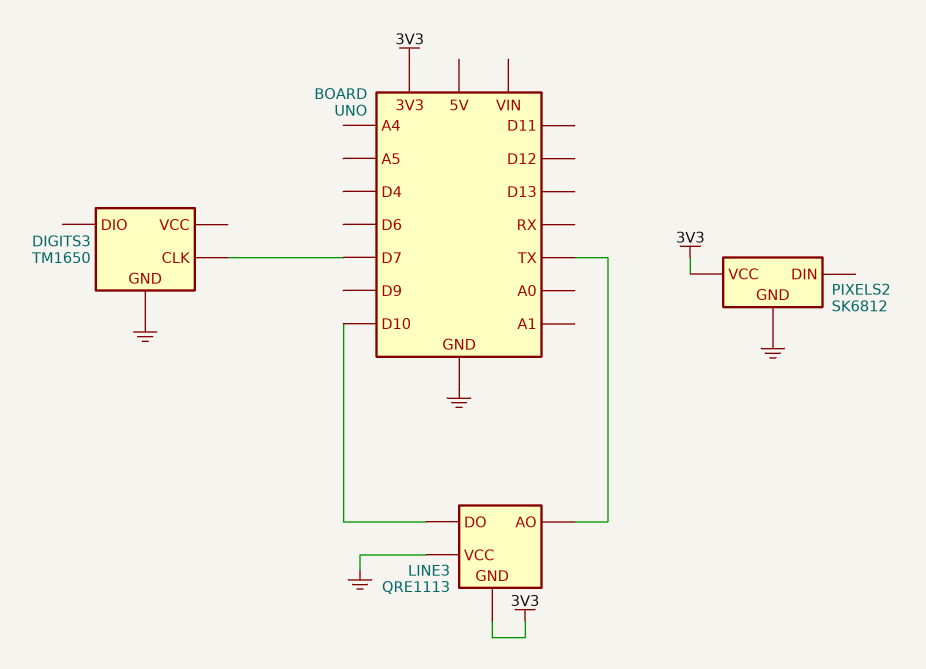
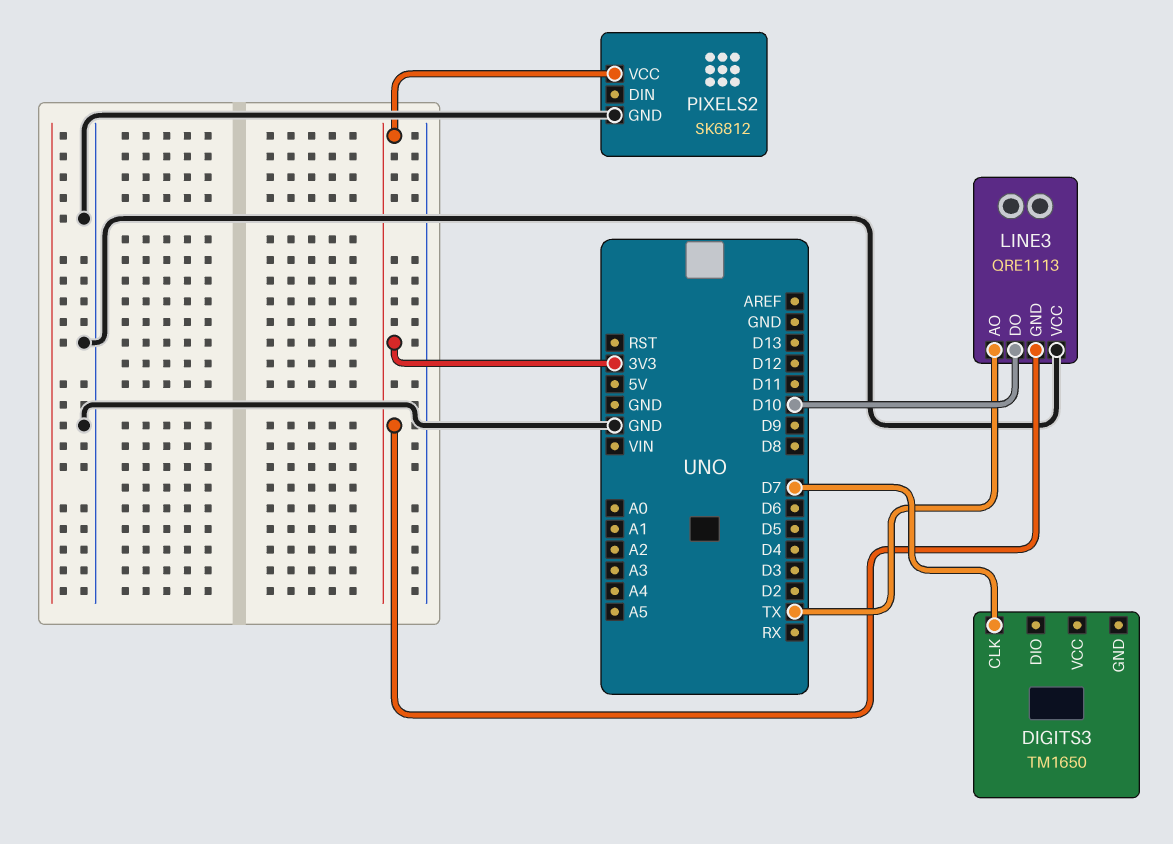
DIGITS3 pin GND: GND -> none

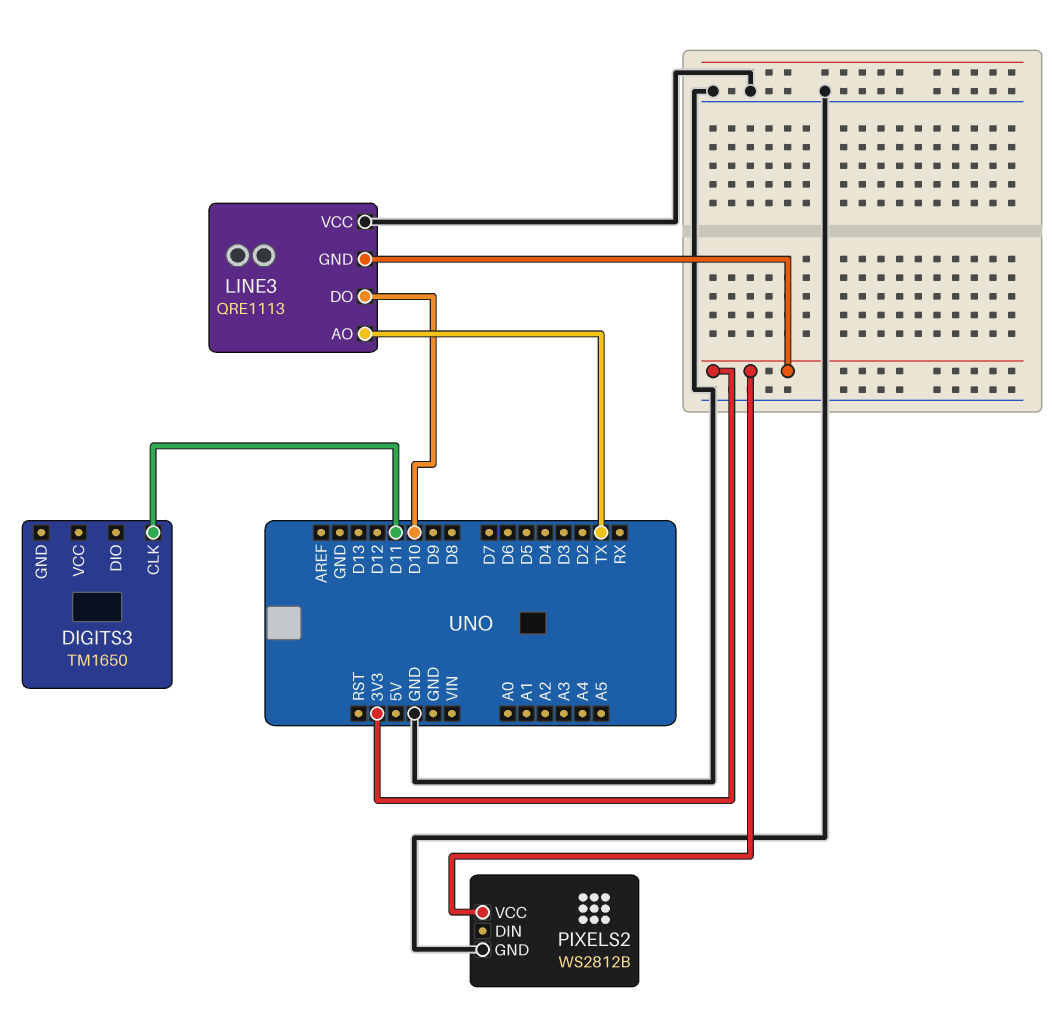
DIGITS3 pin CLK: D7 -> D11
PIXELS2: SK6812 -> WS2812B

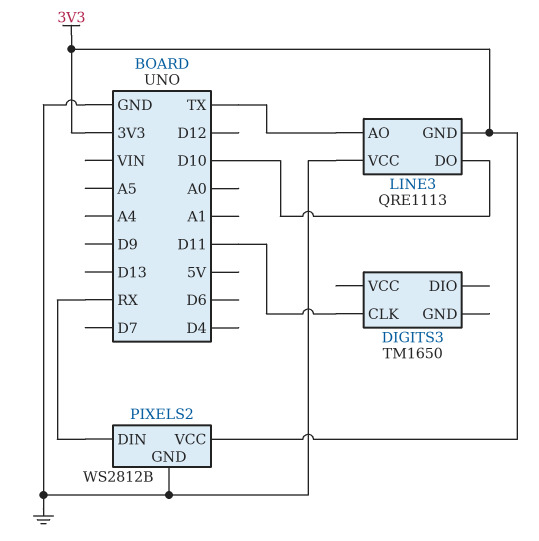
PIXELS2 pin DIN: none -> RX

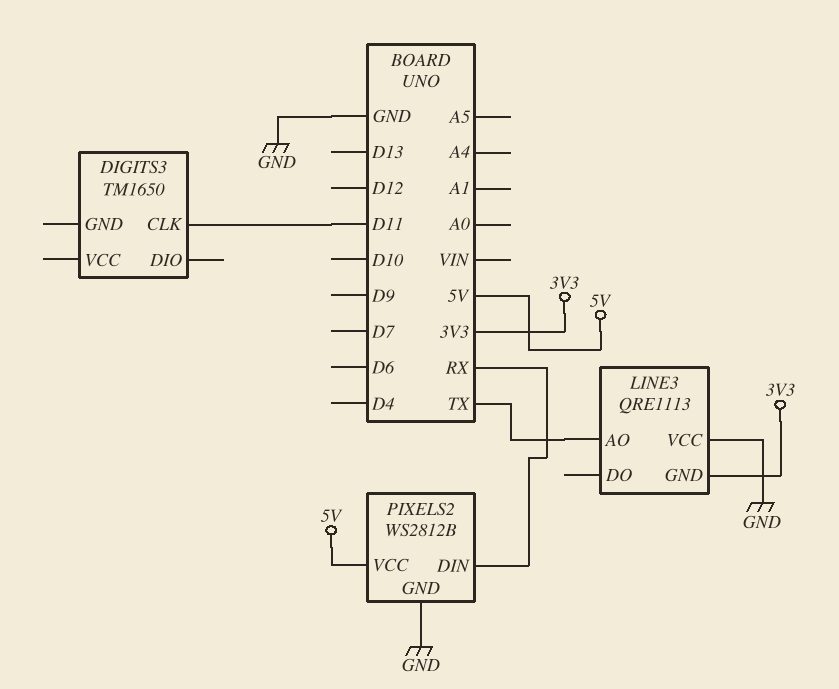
LINE3 pin DO: D10 -> none
PIXELS2 pin VCC: 3V3 -> 5V

